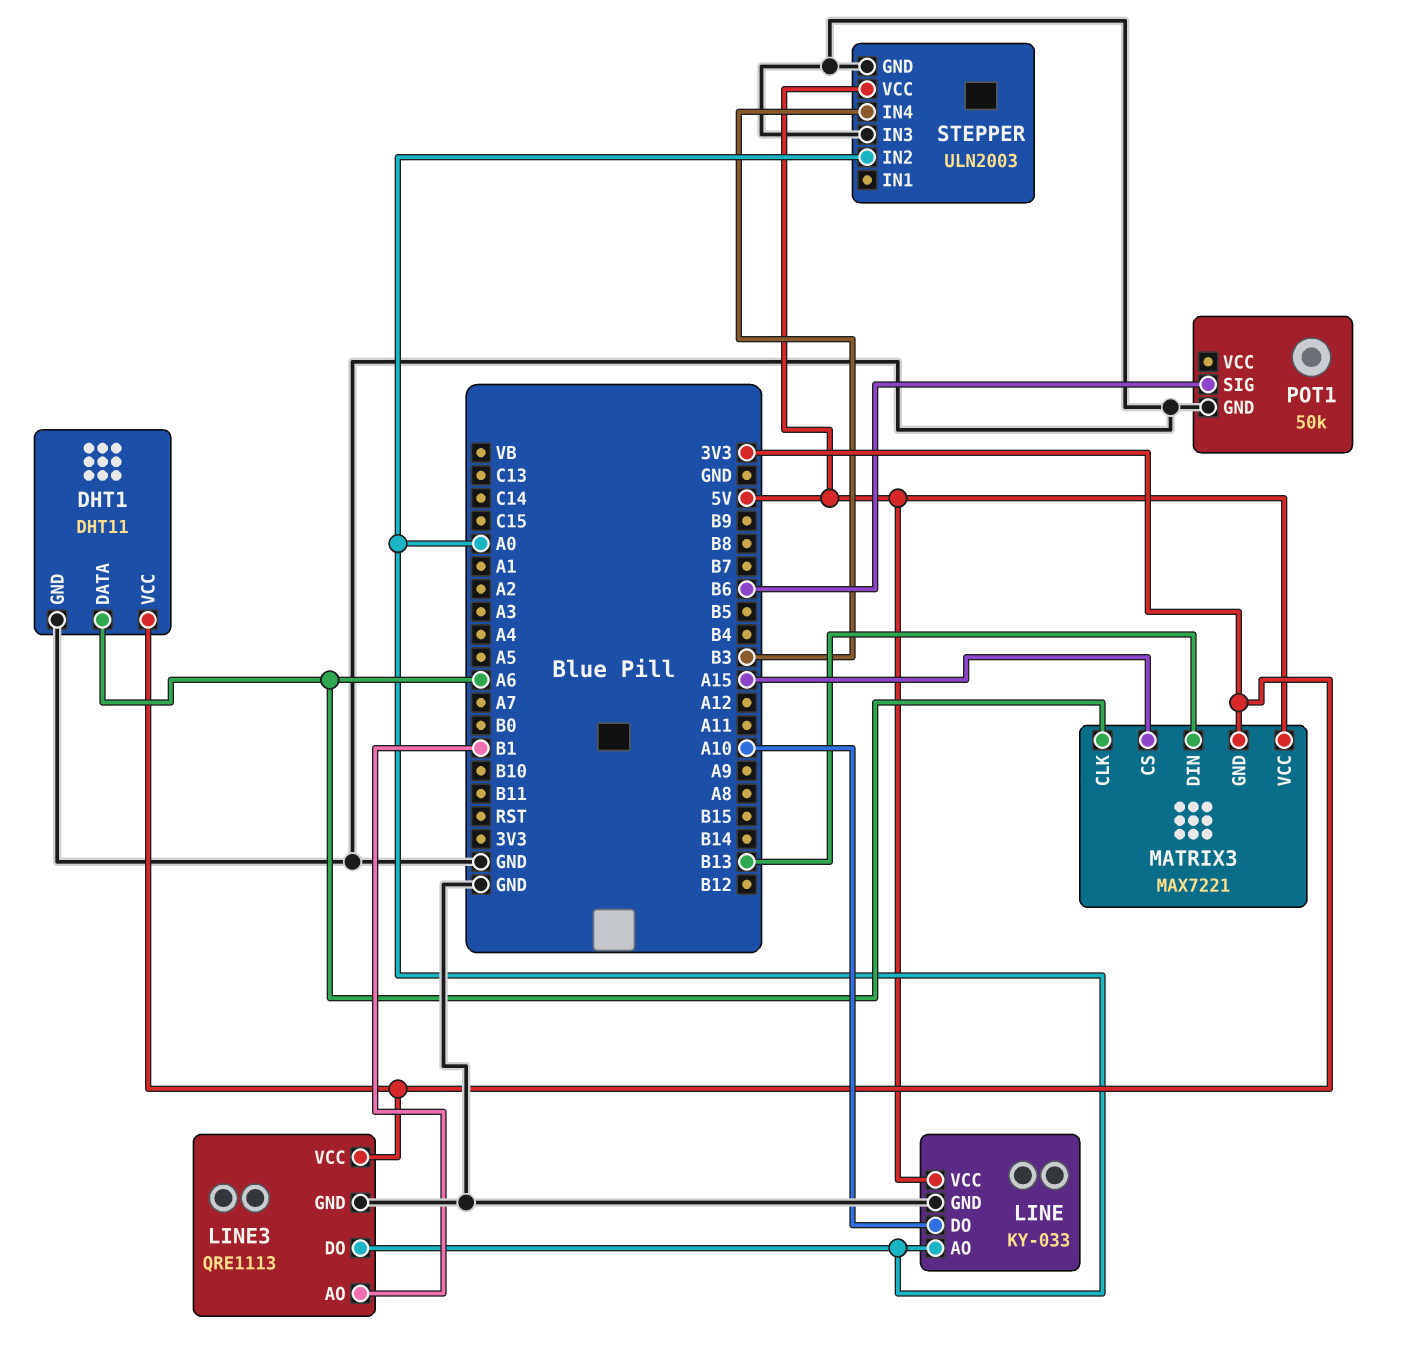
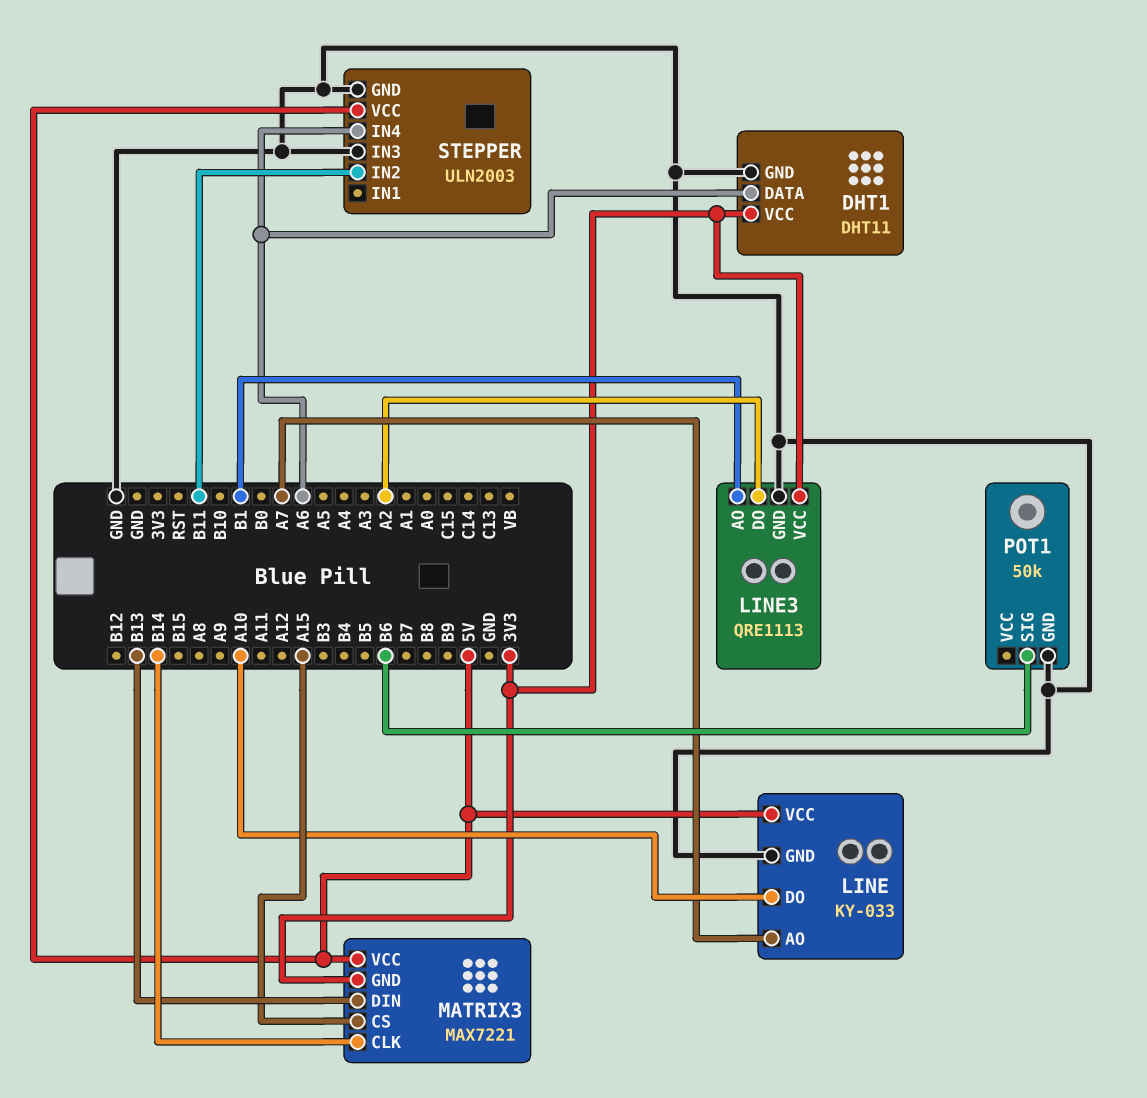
LINE pin AO: A0 -> A7
LINE3 pin DO: A0 -> A2
MATRIX3 pin CLK: A6 -> B14
STEPPER pin IN2: A0 -> B11
STEPPER pin IN4: B3 -> A6

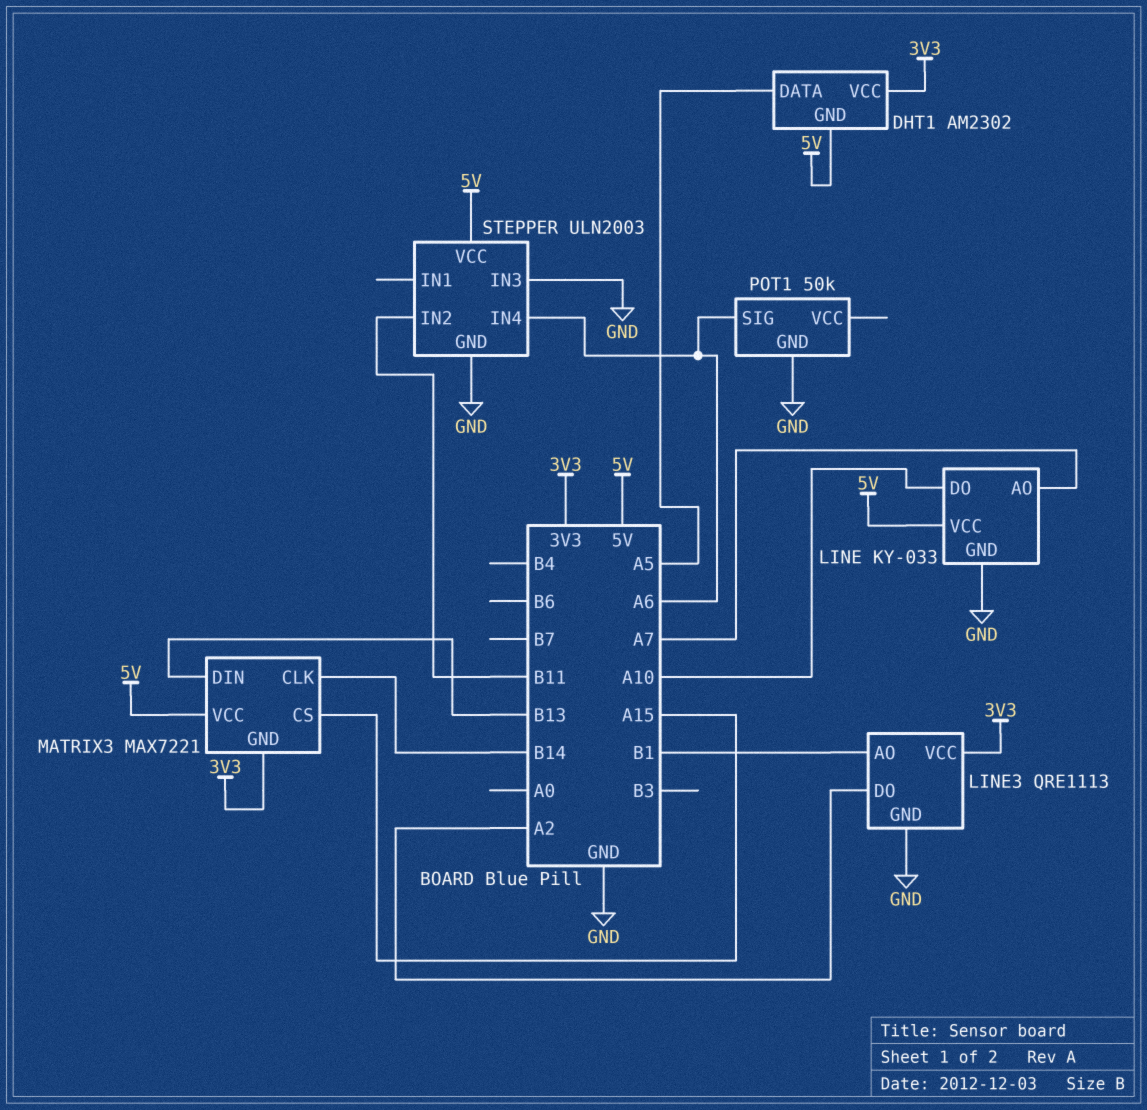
DHT1: DHT11 -> AM2302
DHT1 pin DATA: A6 -> A5
DHT1 pin GND: GND -> 5V
POT1 pin SIG: B6 -> A6

